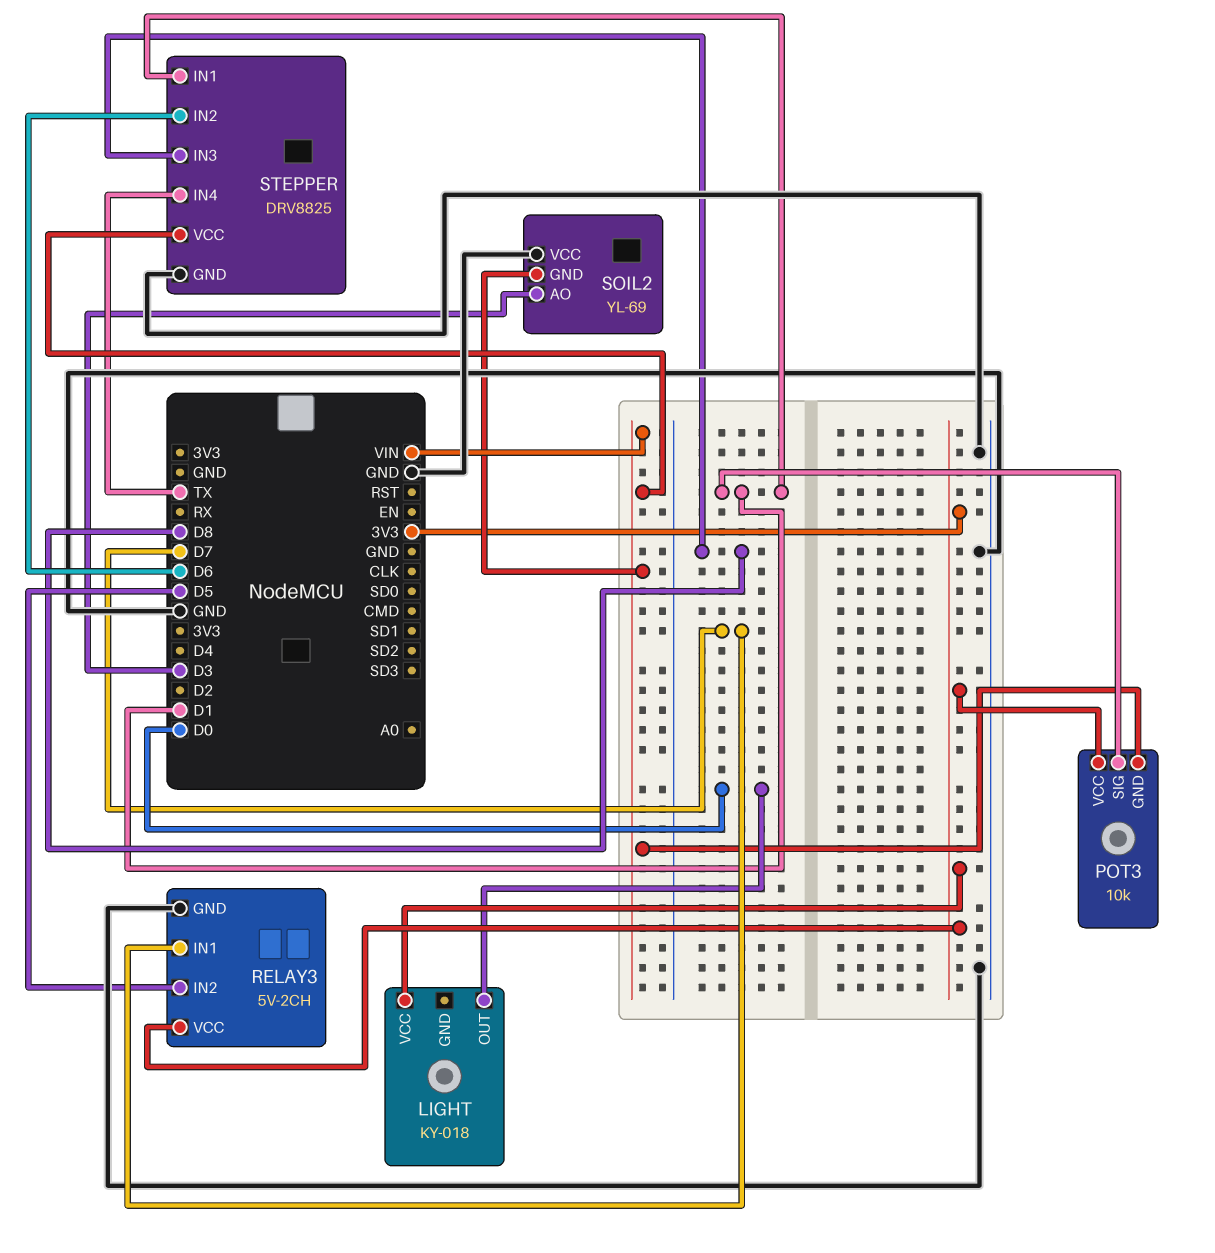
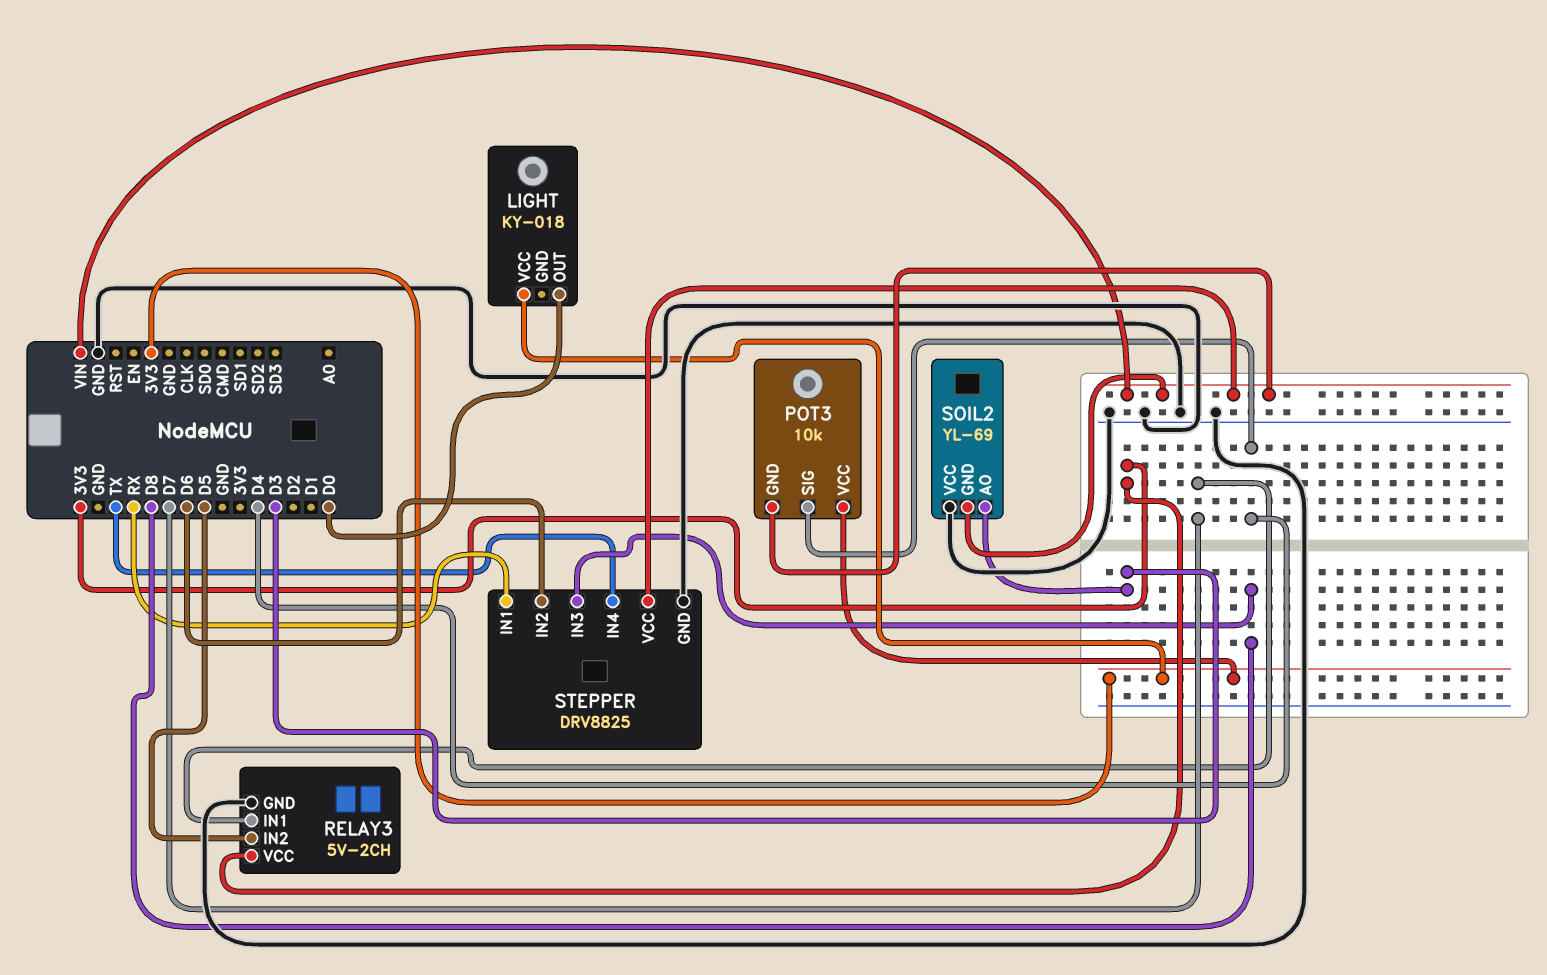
POT3 pin SIG: D1 -> D4
STEPPER pin IN1: D1 -> RX

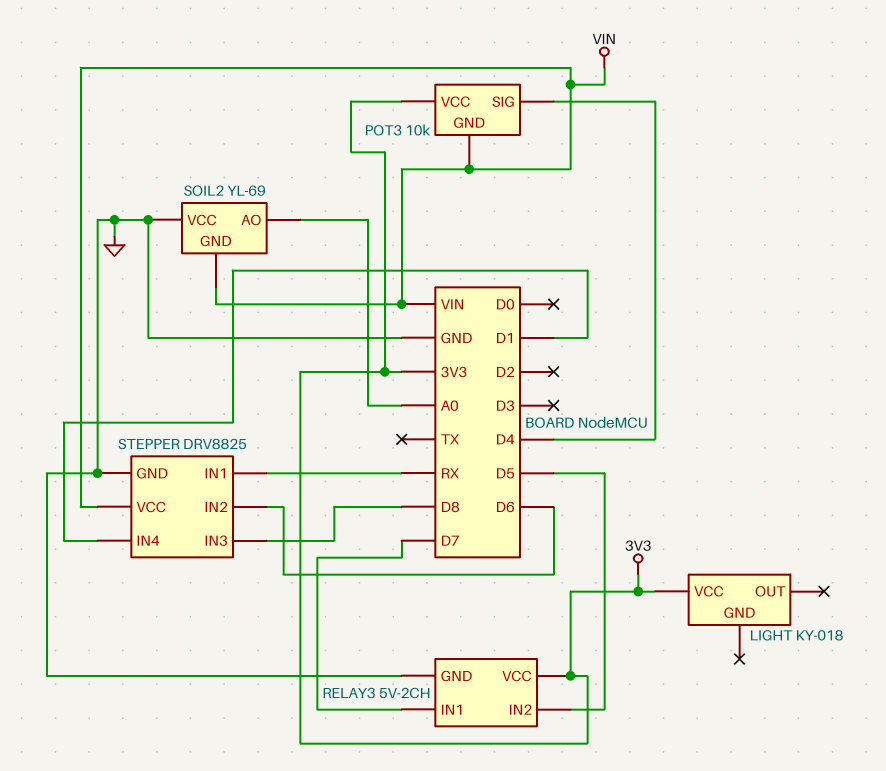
LIGHT pin OUT: D0 -> none
SOIL2 pin AO: D3 -> A0
STEPPER pin IN4: TX -> D1

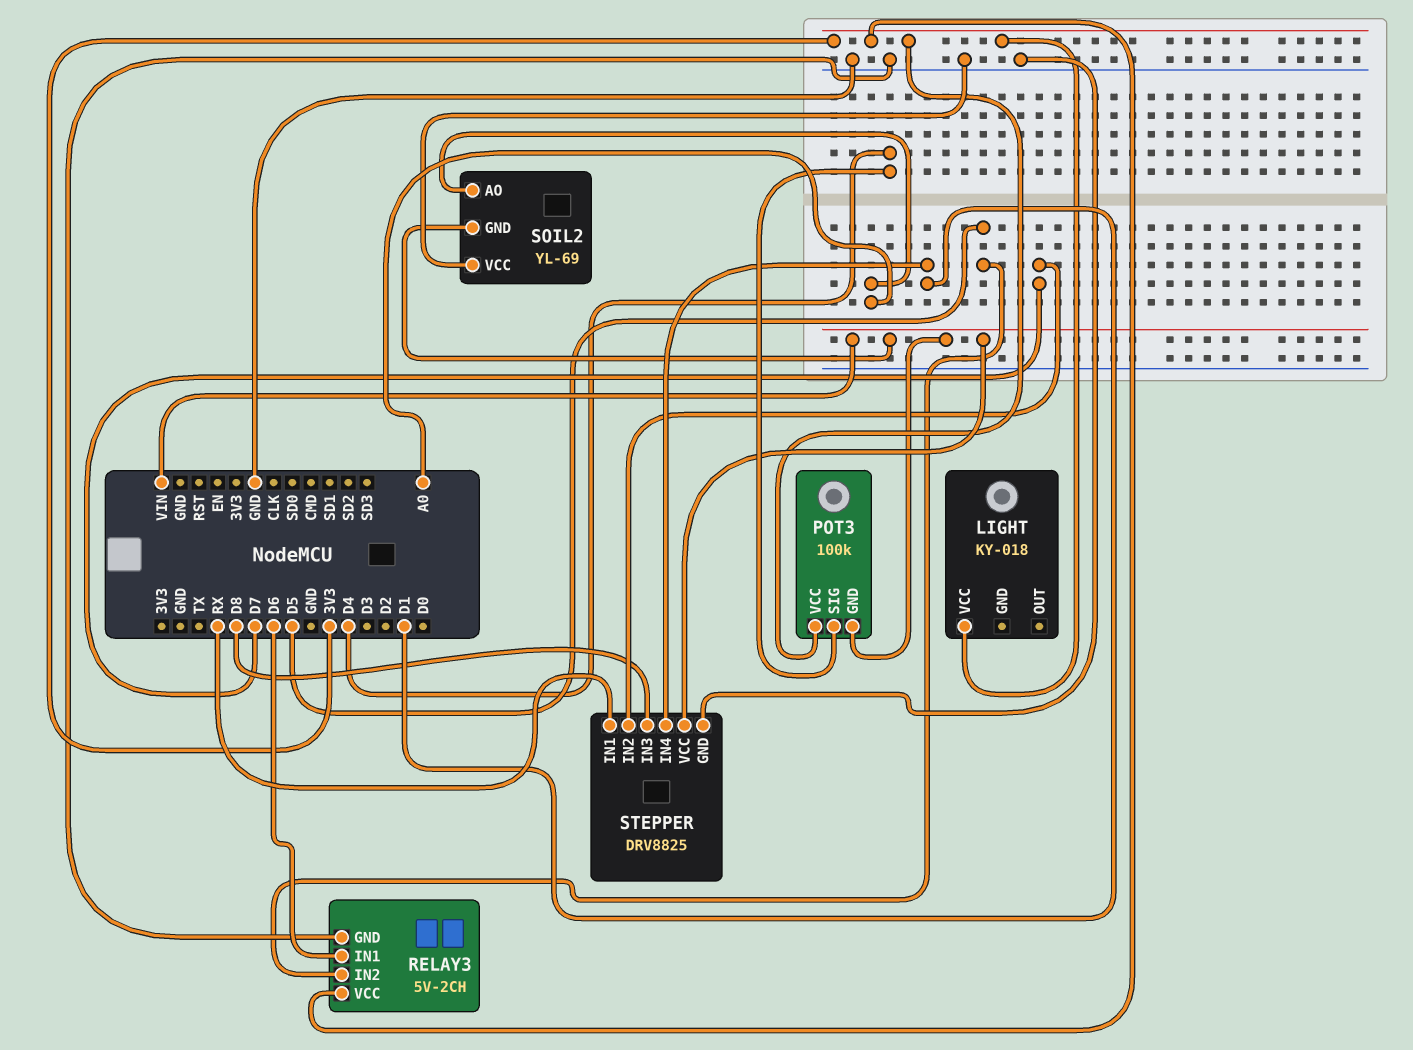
POT3: 10k -> 100k
RELAY3 pin IN1: D7 -> D6
STEPPER pin IN2: D6 -> D7

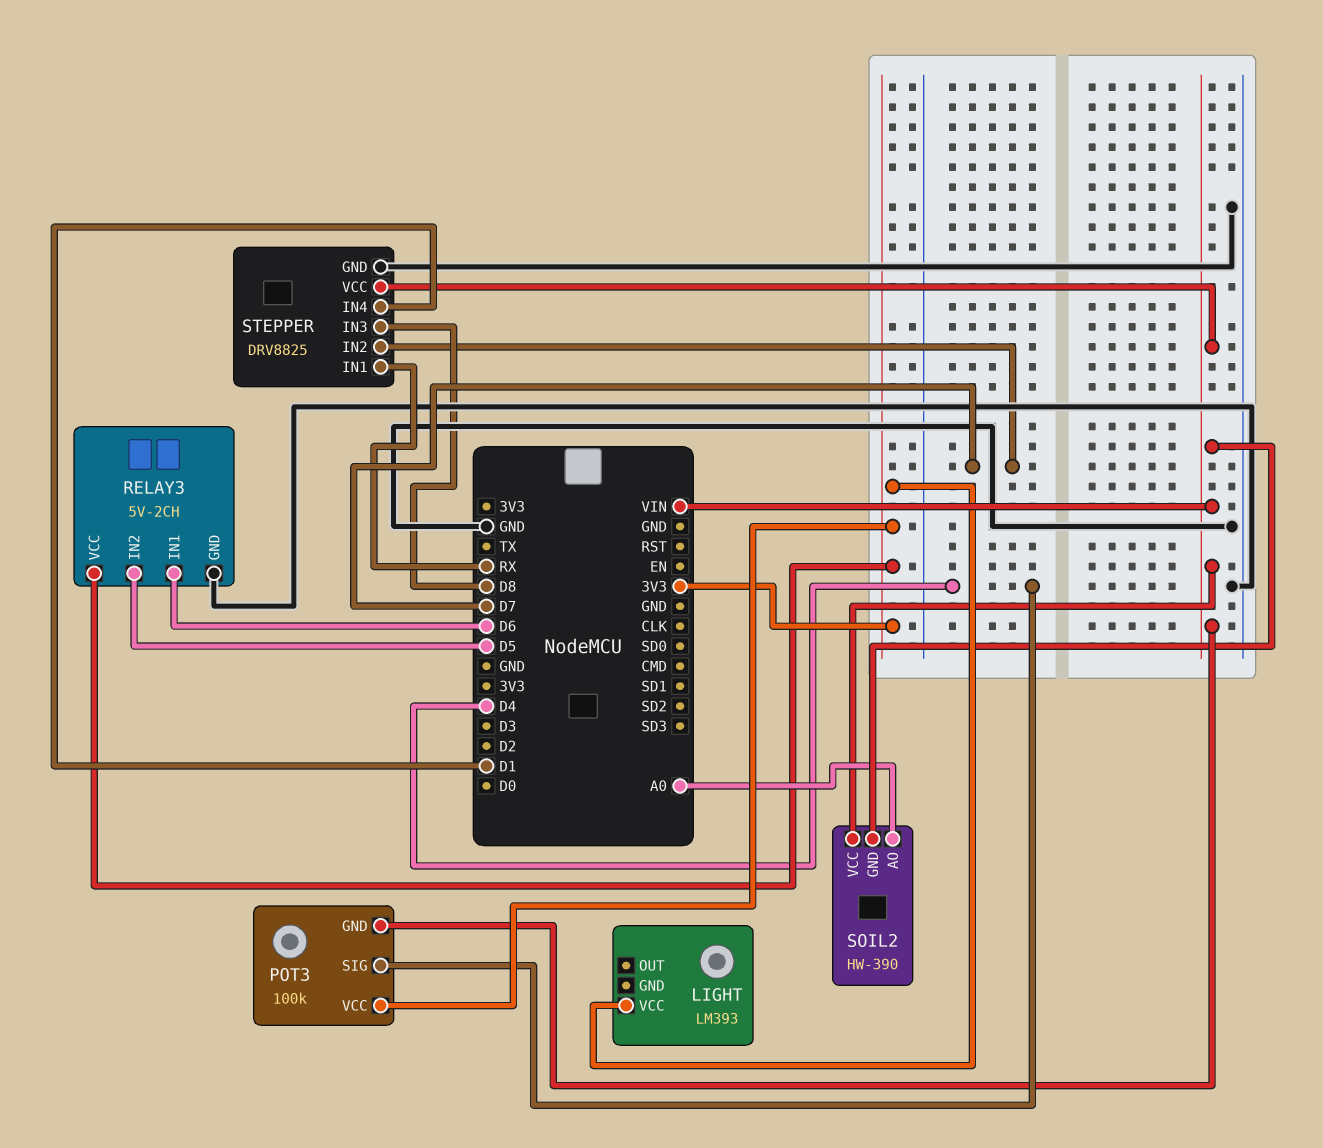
LIGHT: KY-018 -> LM393
SOIL2: YL-69 -> HW-390
SOIL2 pin VCC: GND -> VIN

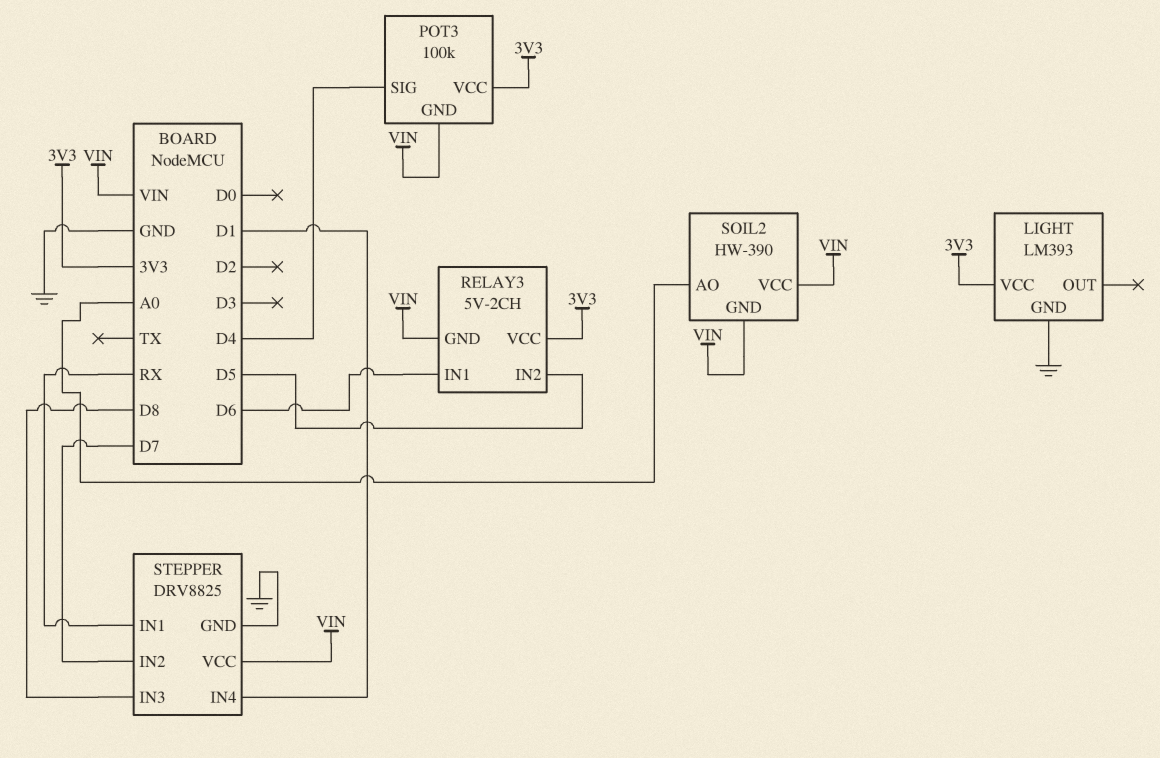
LIGHT pin GND: none -> GND
RELAY3 pin GND: GND -> VIN

